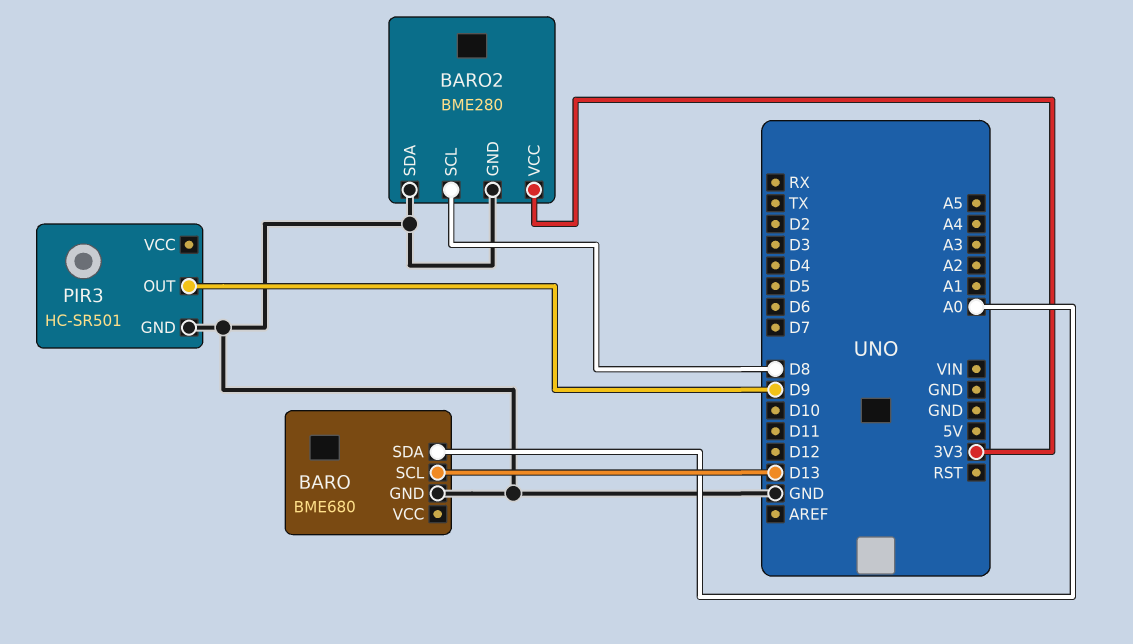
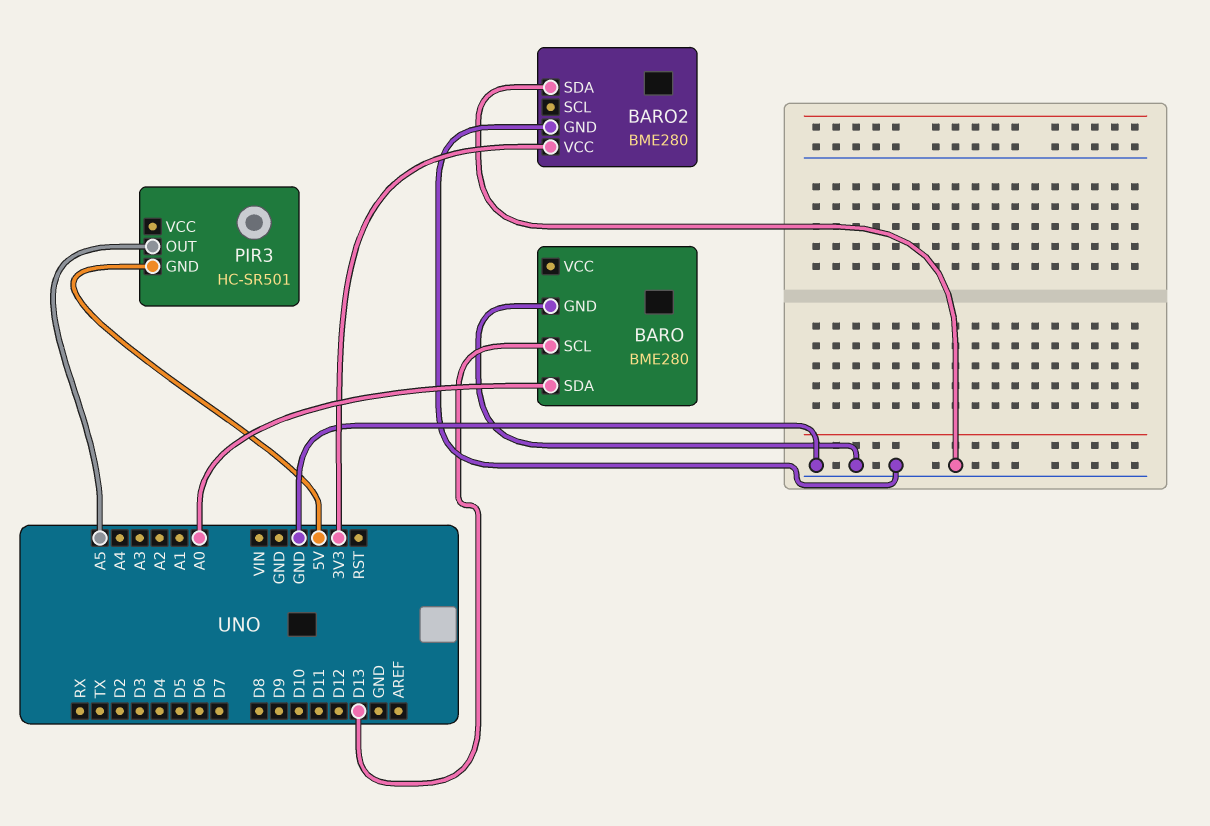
BARO: BME680 -> BME280
BARO2 pin SCL: D8 -> none
PIR3 pin GND: GND -> 5V
PIR3 pin OUT: D9 -> A5

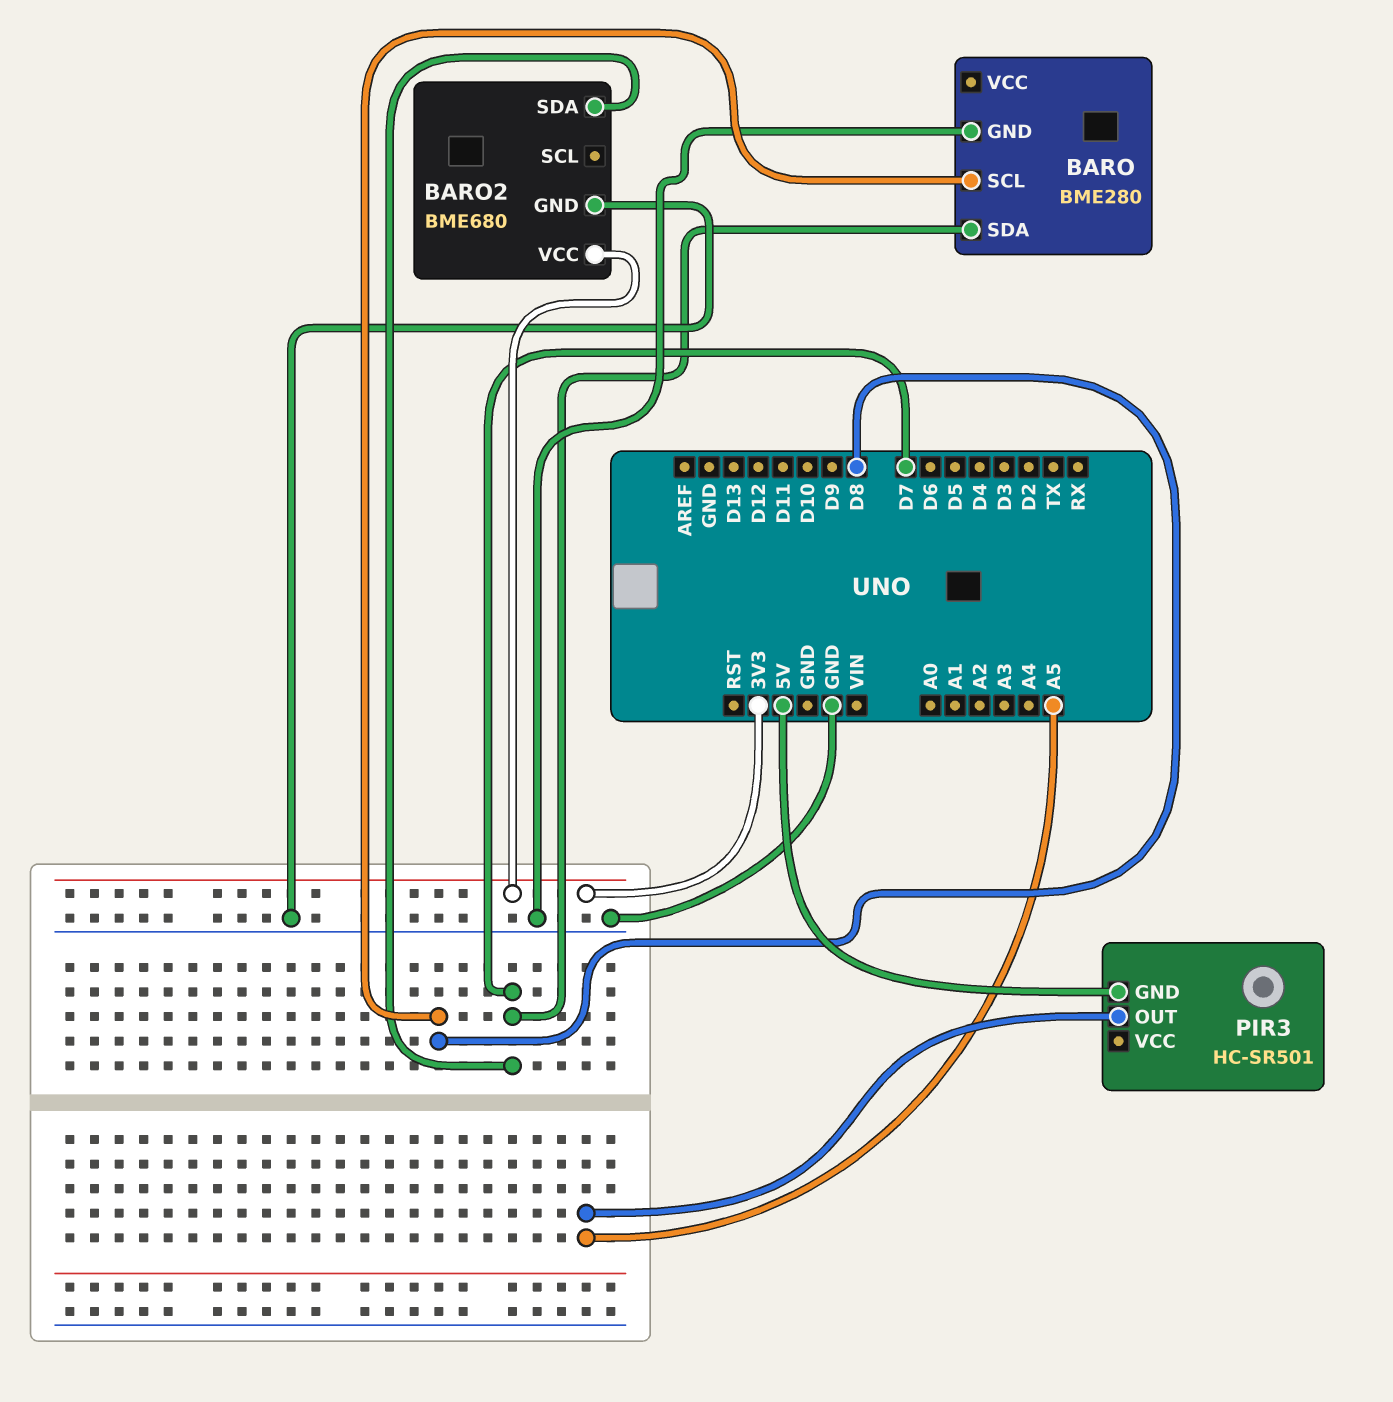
BARO pin SCL: D13 -> D8
BARO pin SDA: A0 -> D7
BARO2: BME280 -> BME680
BARO2 pin SDA: GND -> D7

